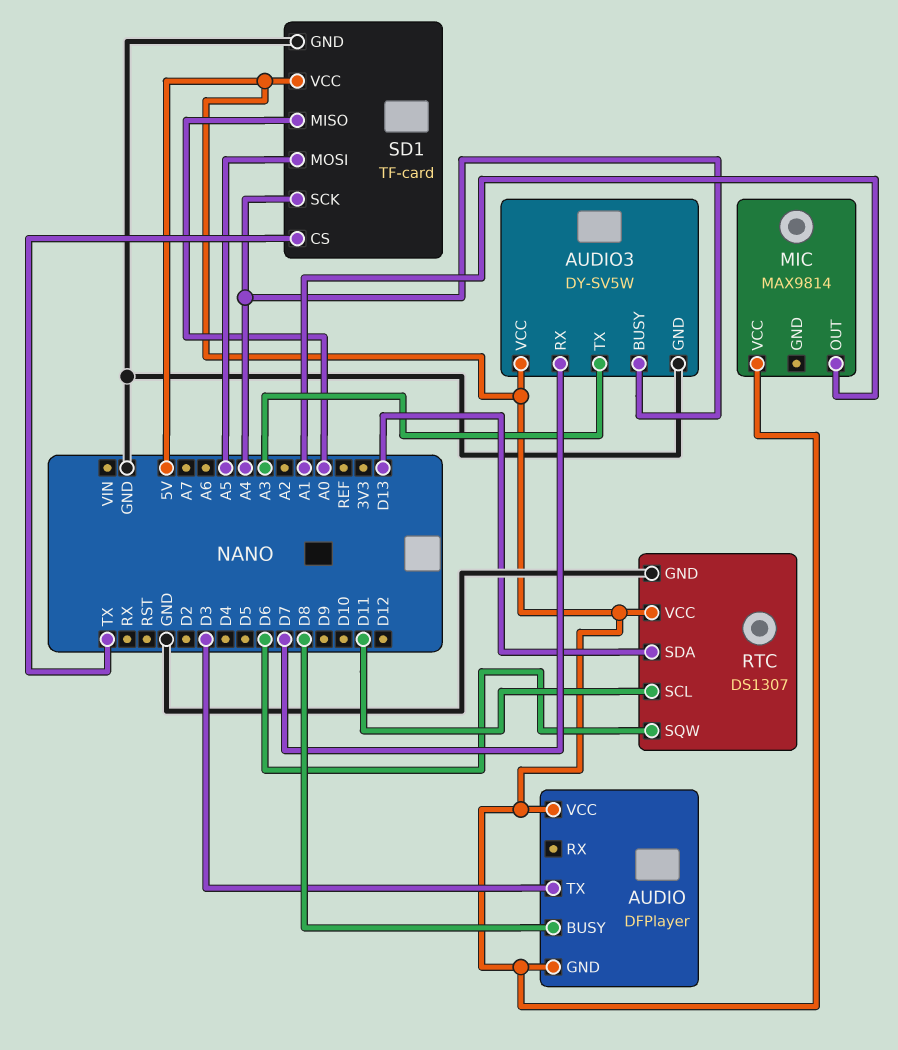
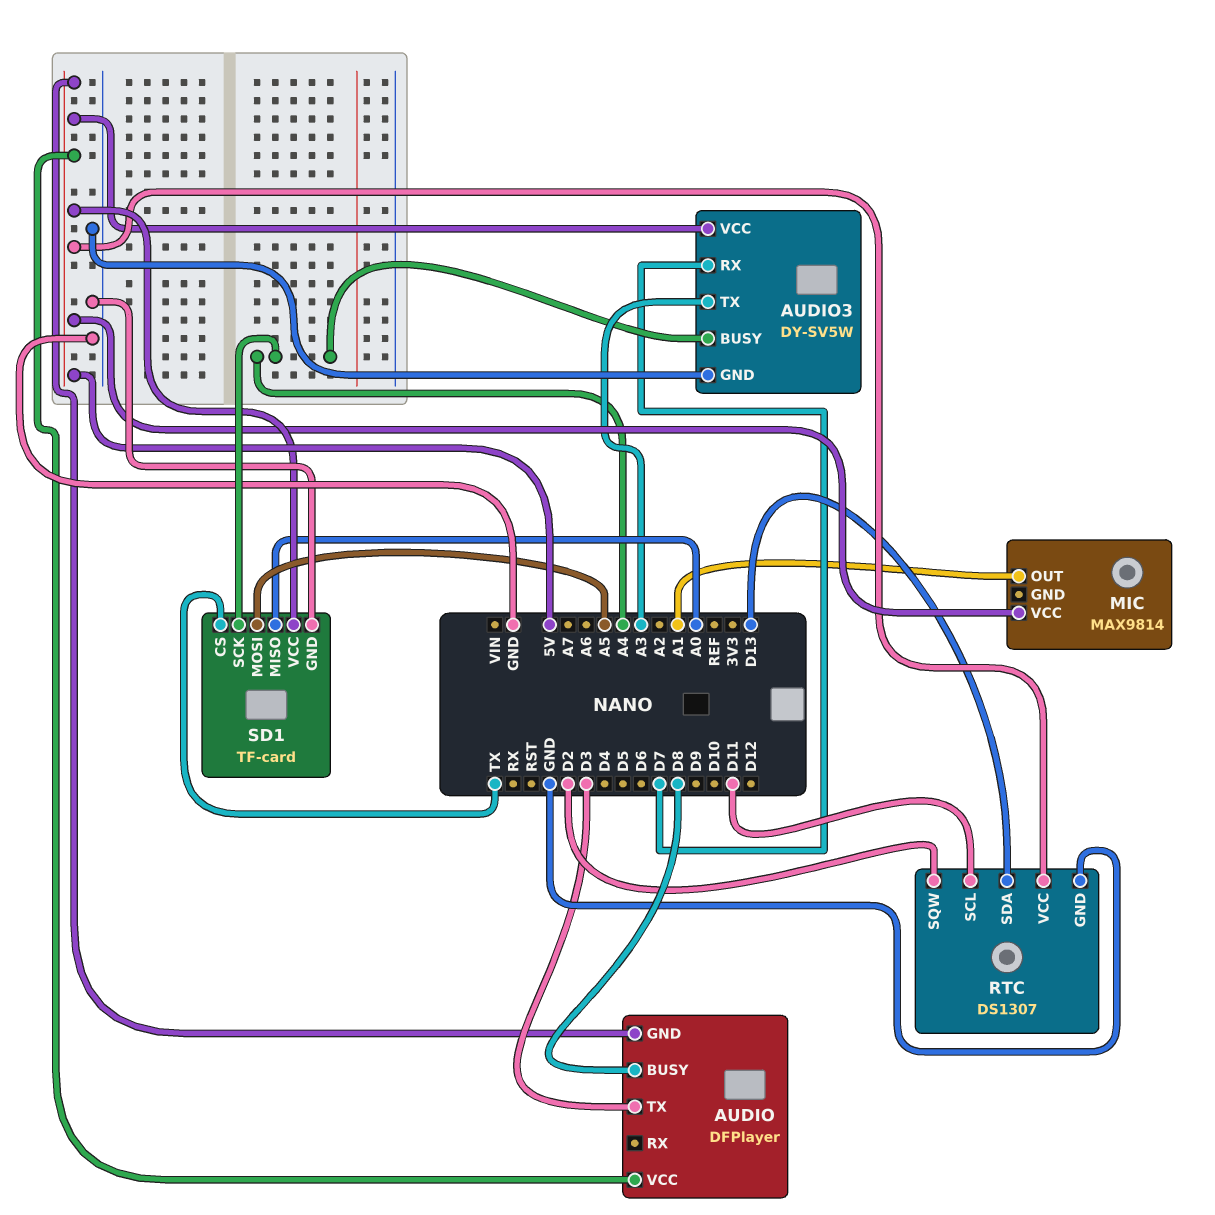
RTC pin SQW: D6 -> D2

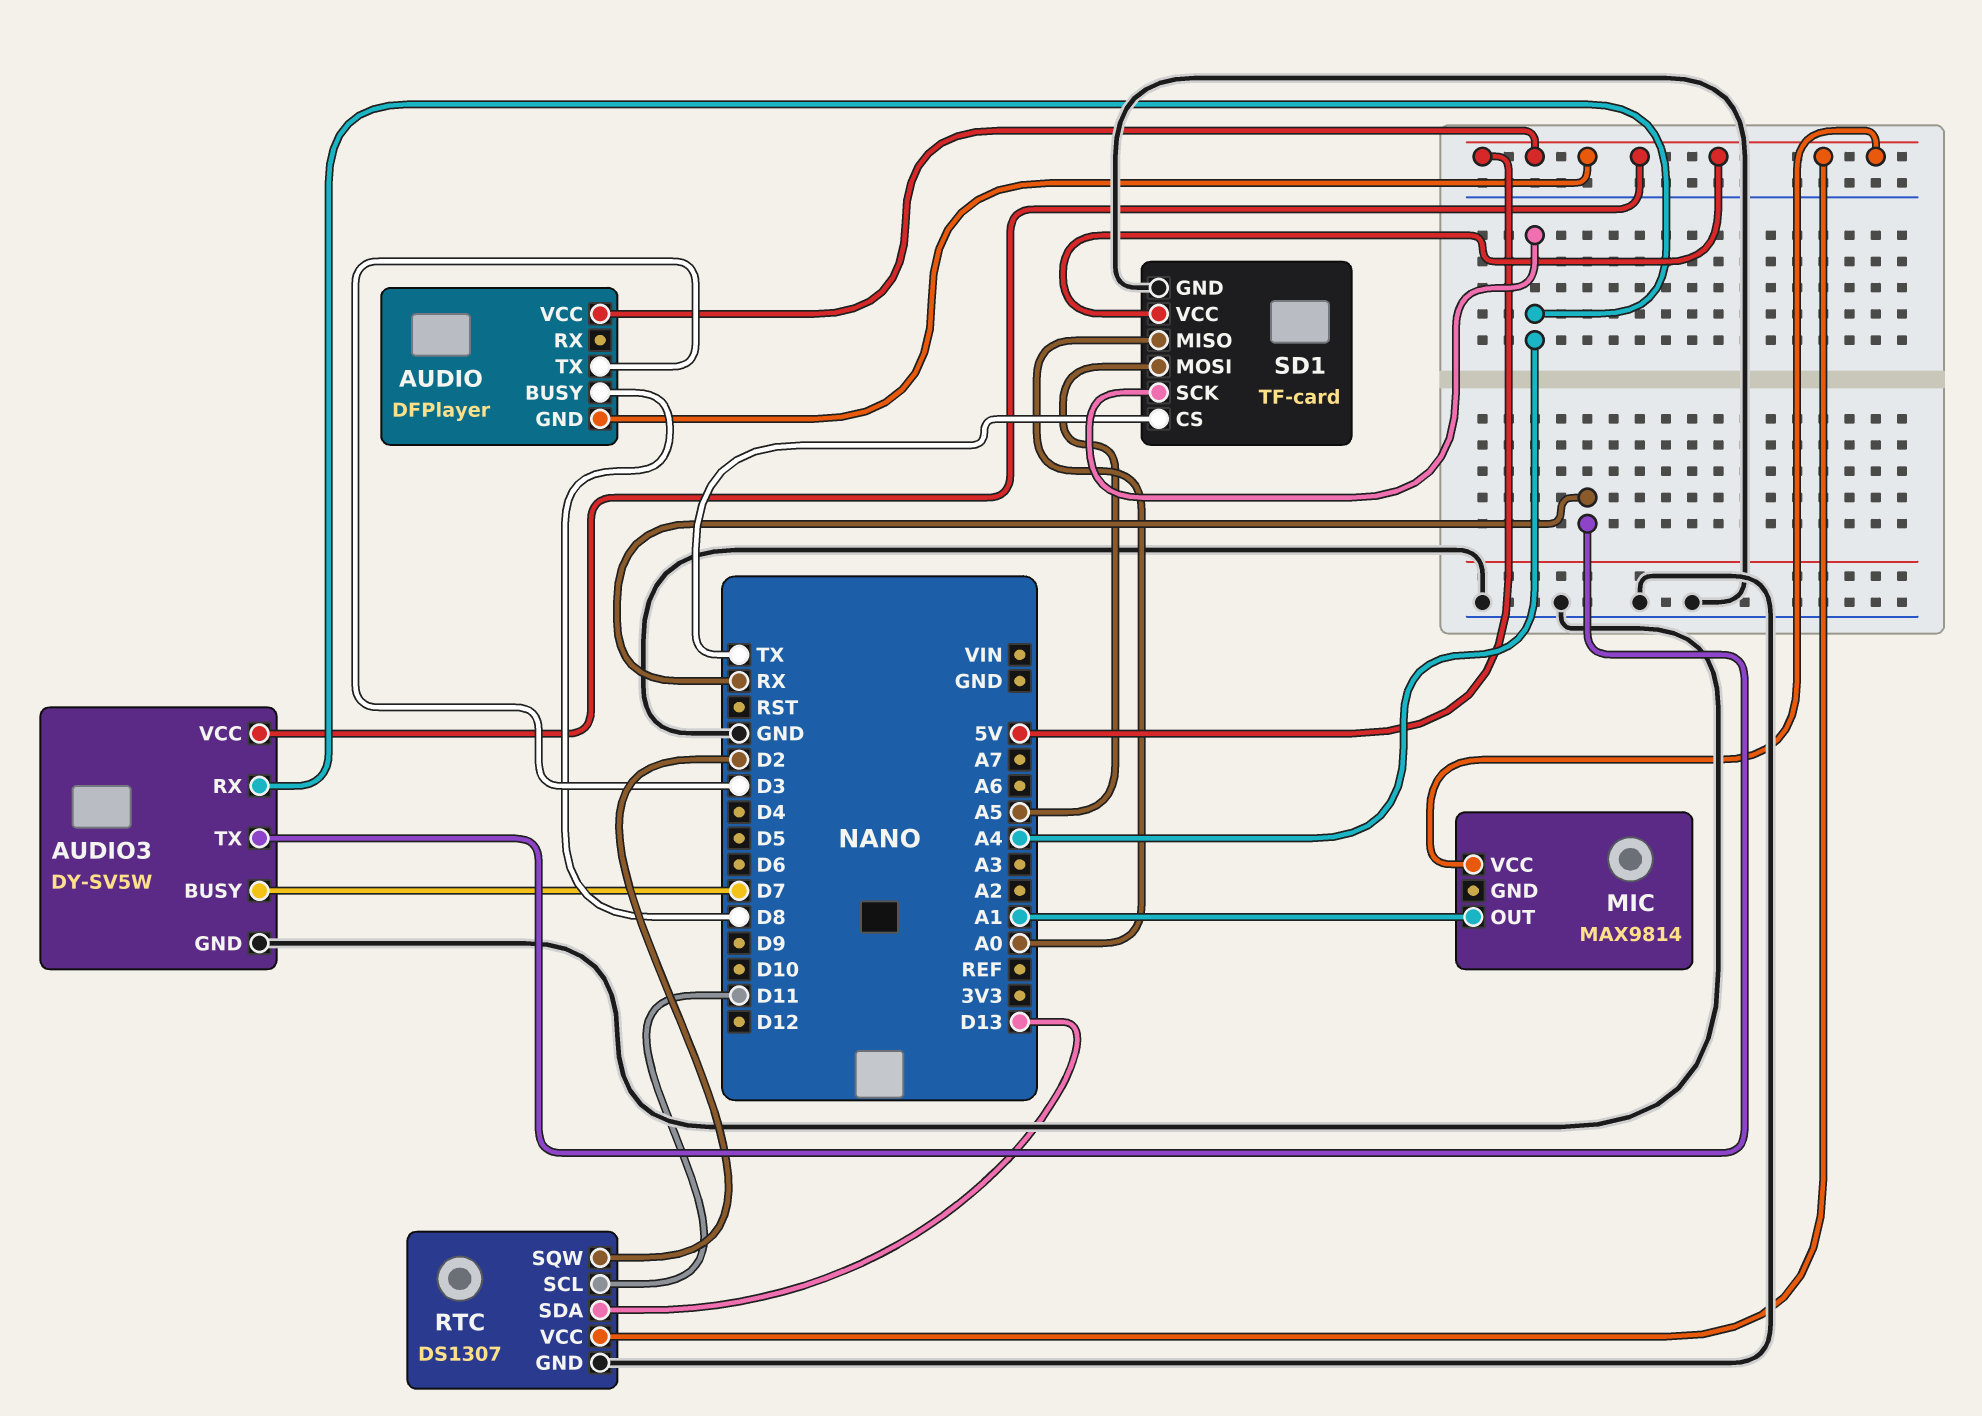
AUDIO3 pin BUSY: A4 -> D7
AUDIO3 pin RX: D7 -> A4
AUDIO3 pin TX: A3 -> RX

